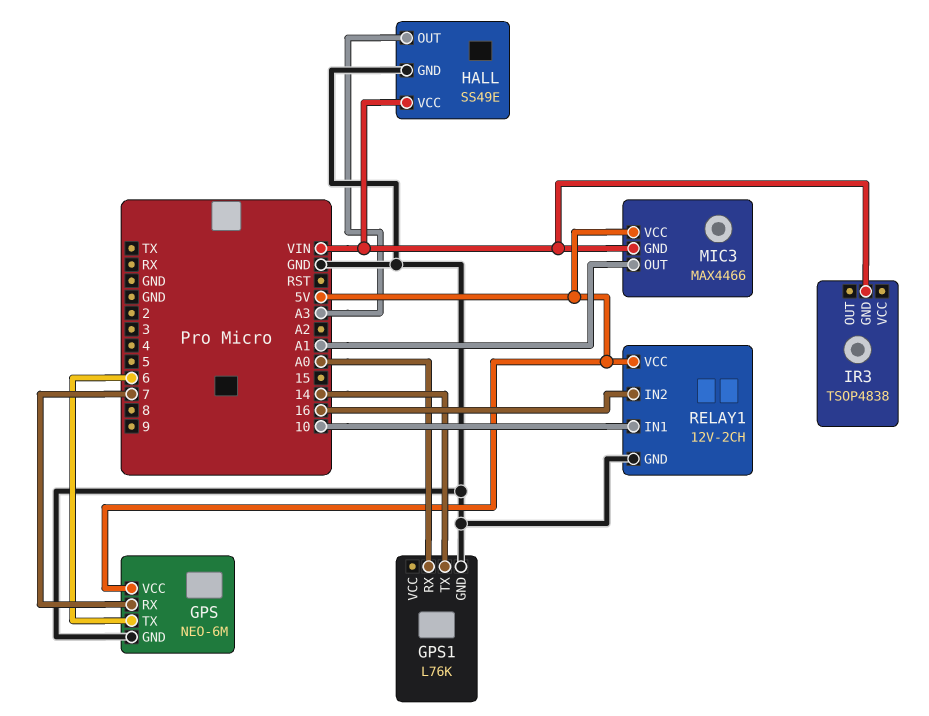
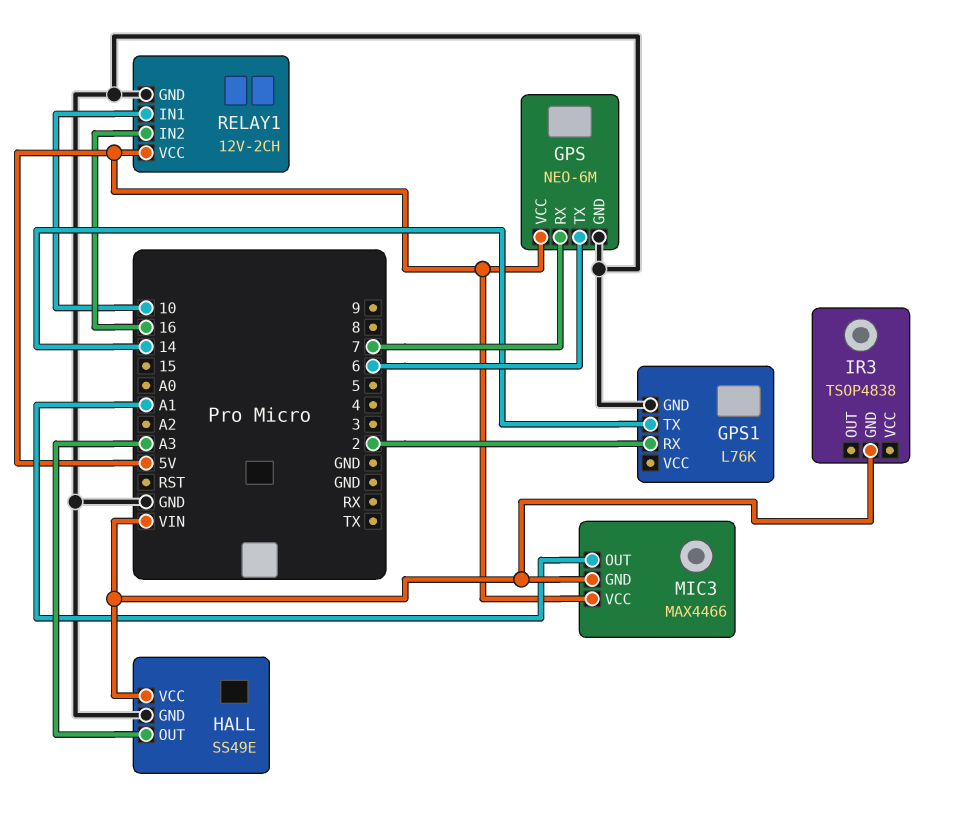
GPS1 pin RX: A0 -> 2

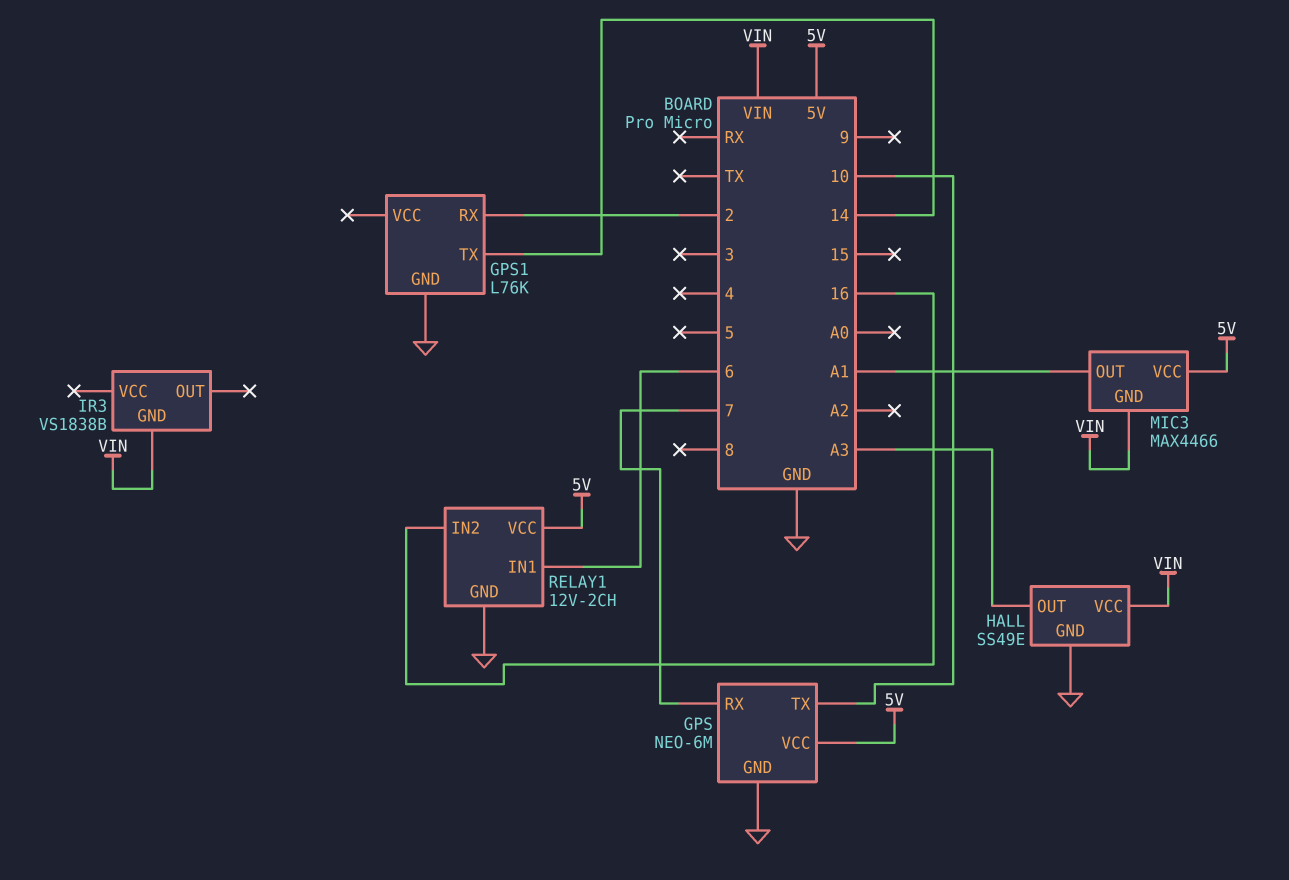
GPS pin TX: 6 -> 10
IR3: TSOP4838 -> VS1838B
RELAY1 pin IN1: 10 -> 6

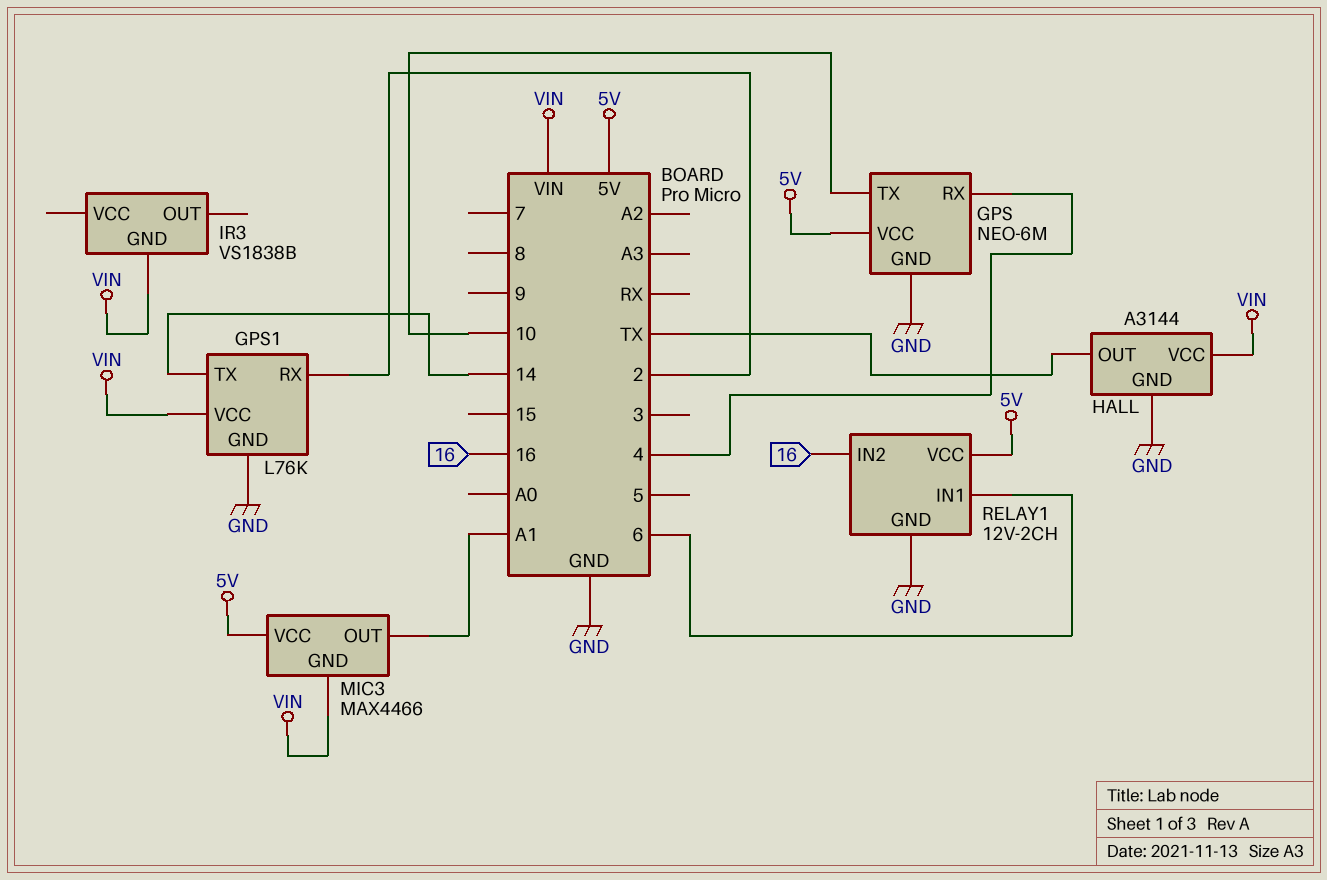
GPS pin RX: 7 -> 4
GPS1 pin VCC: none -> VIN
HALL: SS49E -> A3144
HALL pin OUT: A3 -> TX

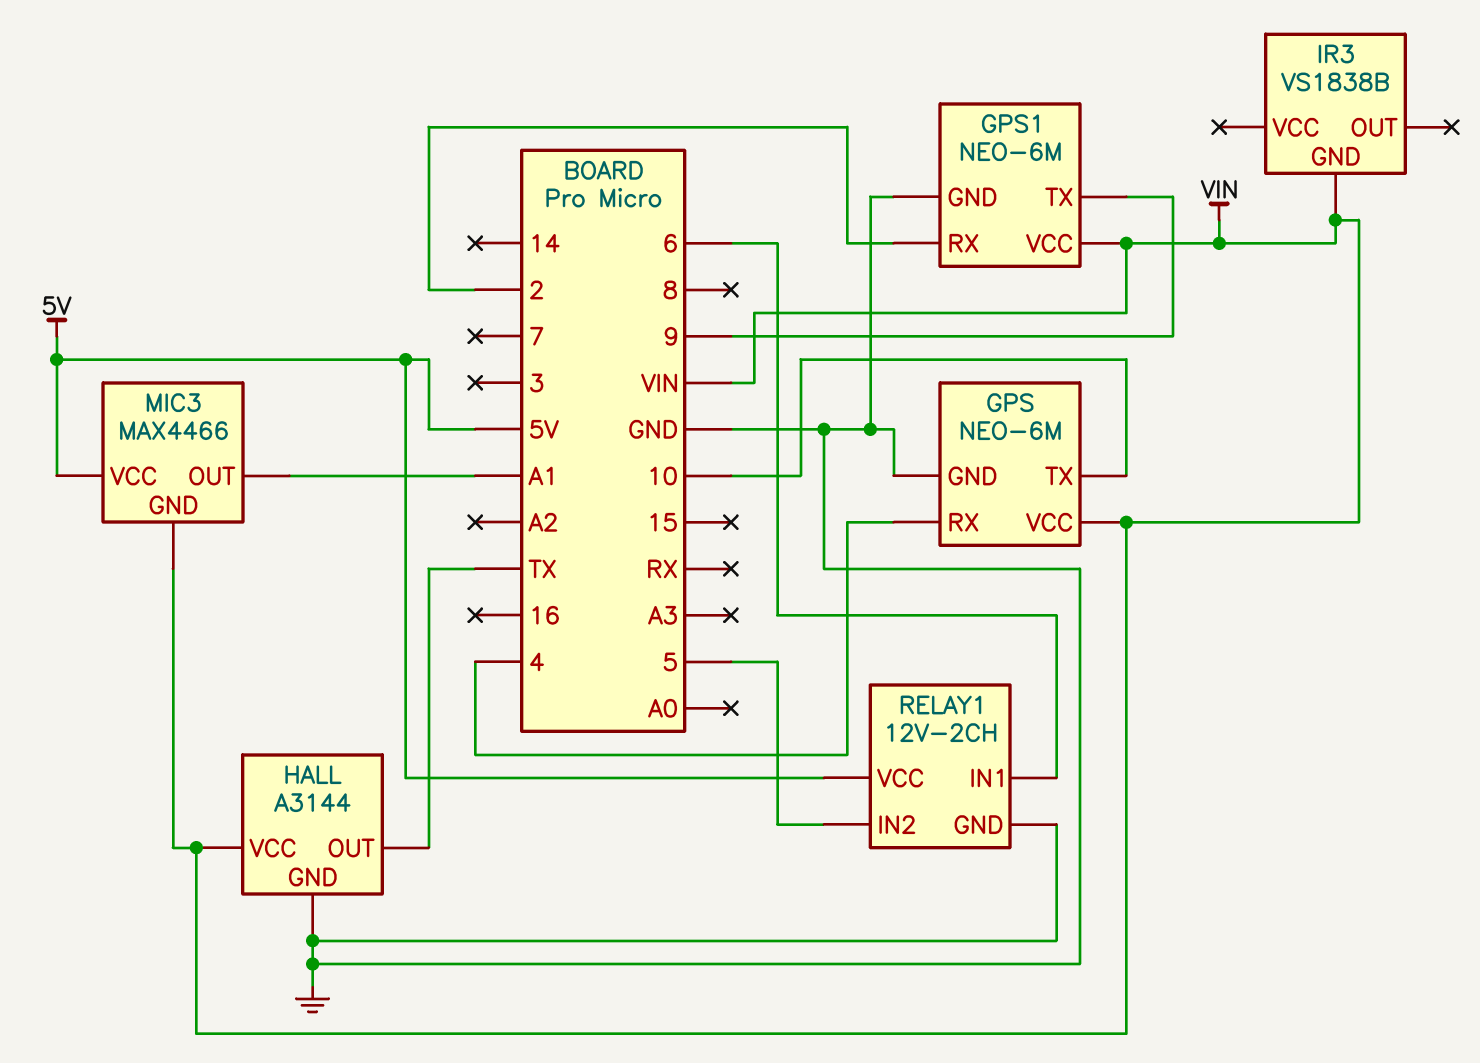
GPS pin VCC: 5V -> VIN
GPS1: L76K -> NEO-6M
GPS1 pin TX: 14 -> 9
RELAY1 pin IN2: 16 -> 5

